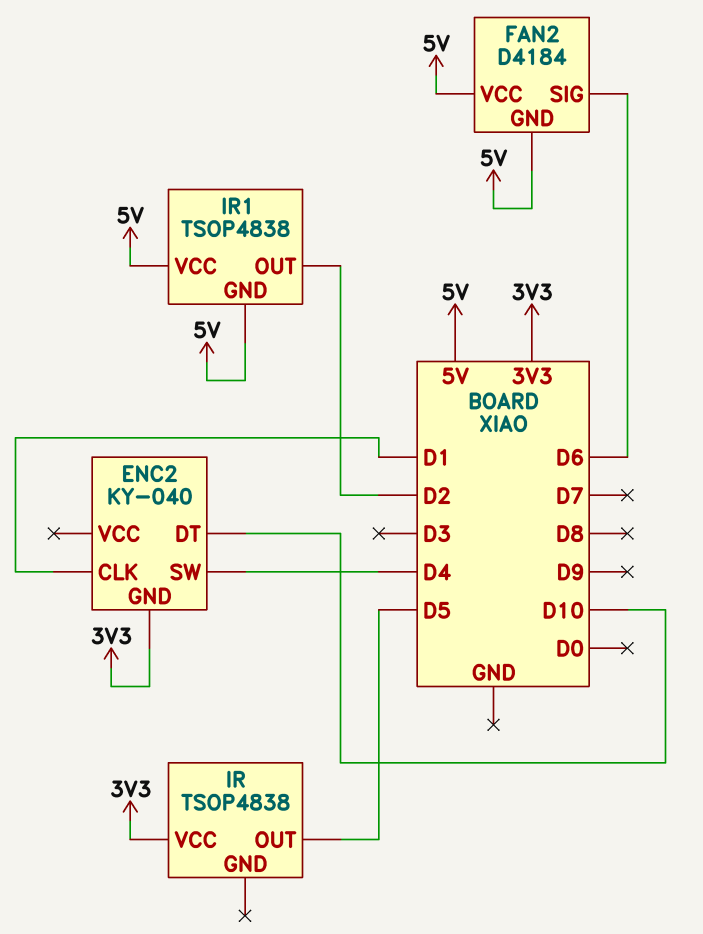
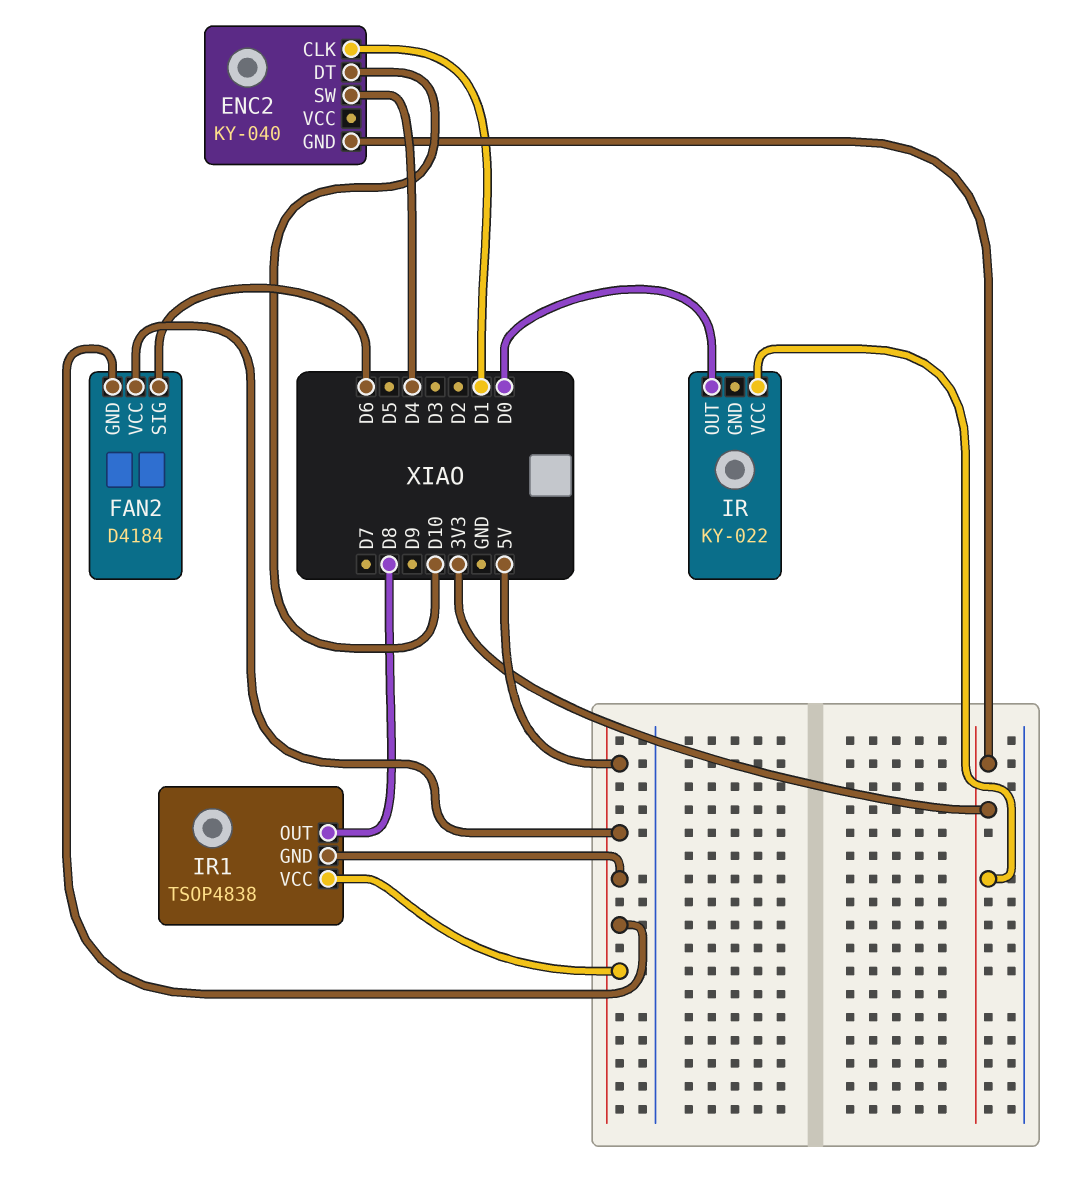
IR: TSOP4838 -> KY-022
IR pin OUT: D5 -> D0
IR1 pin OUT: D2 -> D8

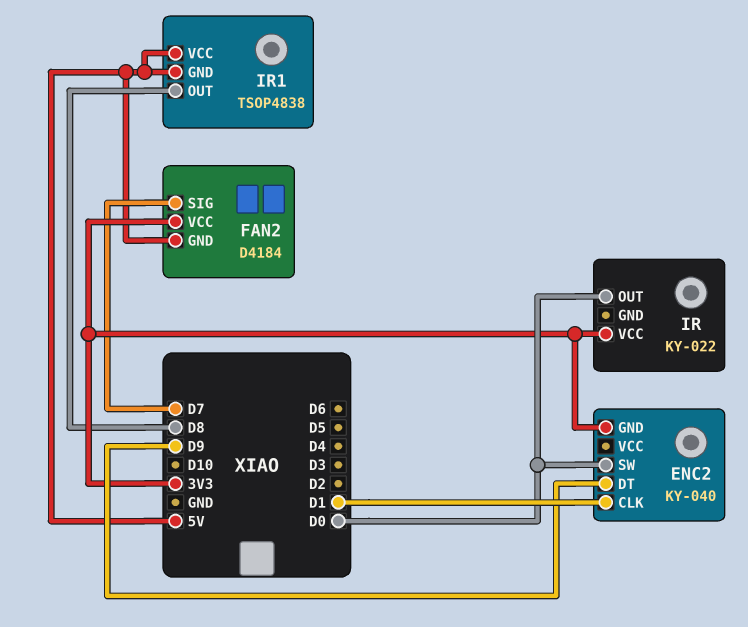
ENC2 pin DT: D10 -> D9
ENC2 pin SW: D4 -> D0
FAN2 pin SIG: D6 -> D7
FAN2 pin VCC: 5V -> 3V3

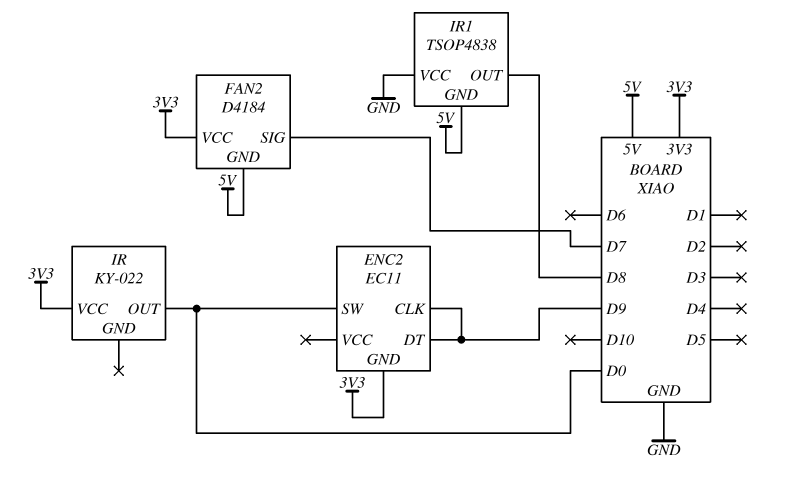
ENC2: KY-040 -> EC11
ENC2 pin CLK: D1 -> D9
IR1 pin VCC: 5V -> GND

